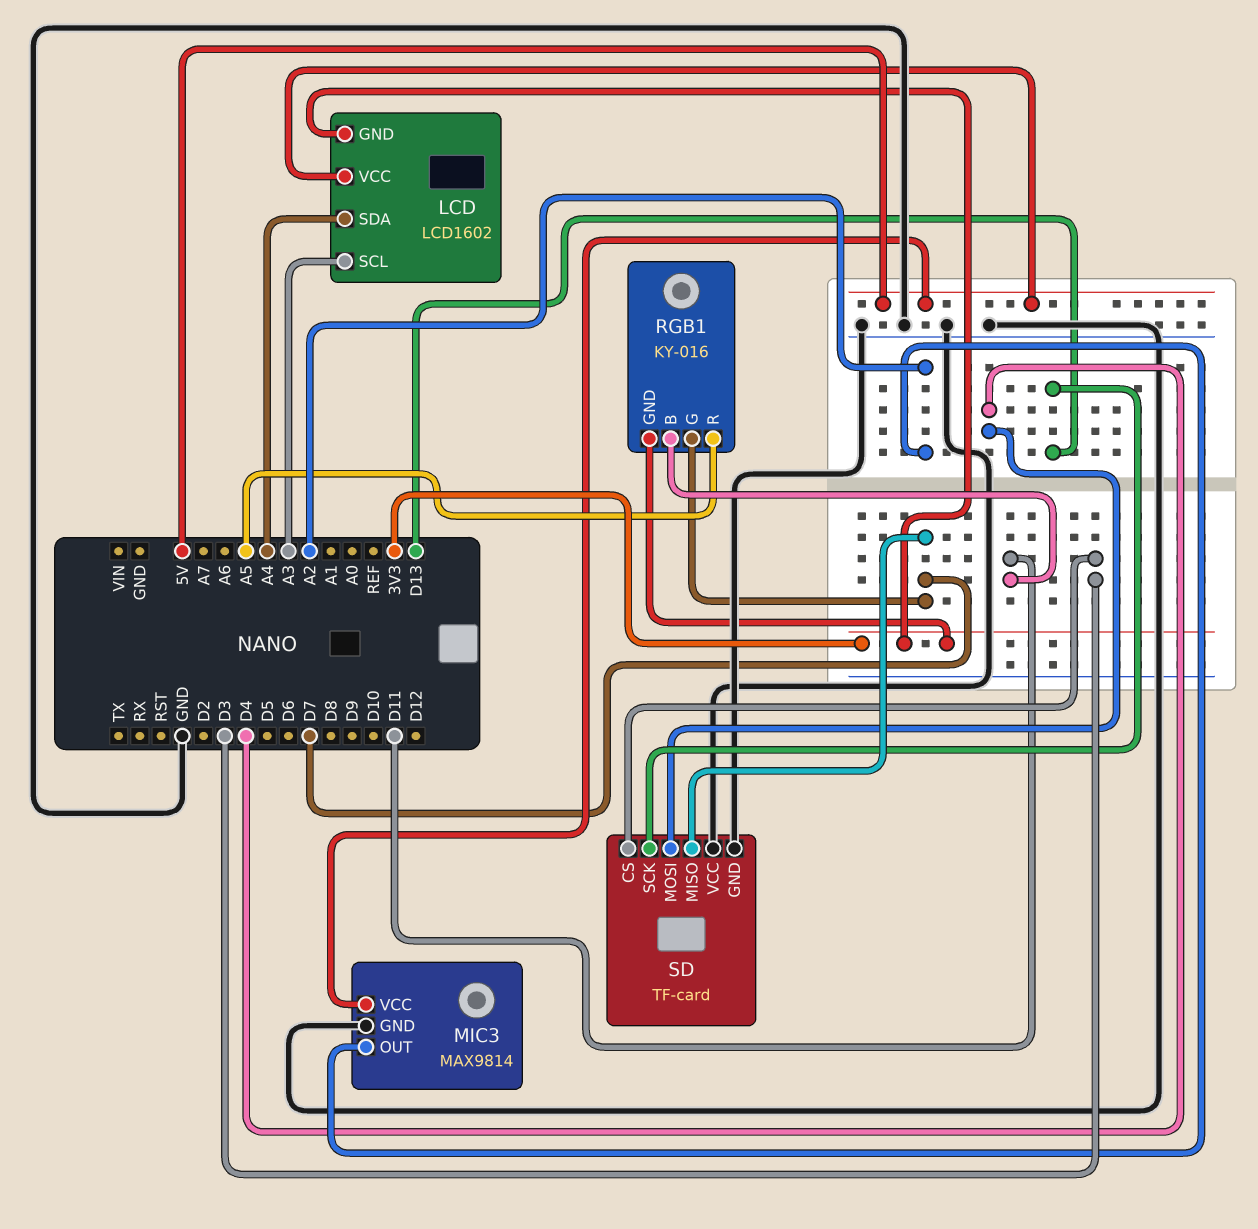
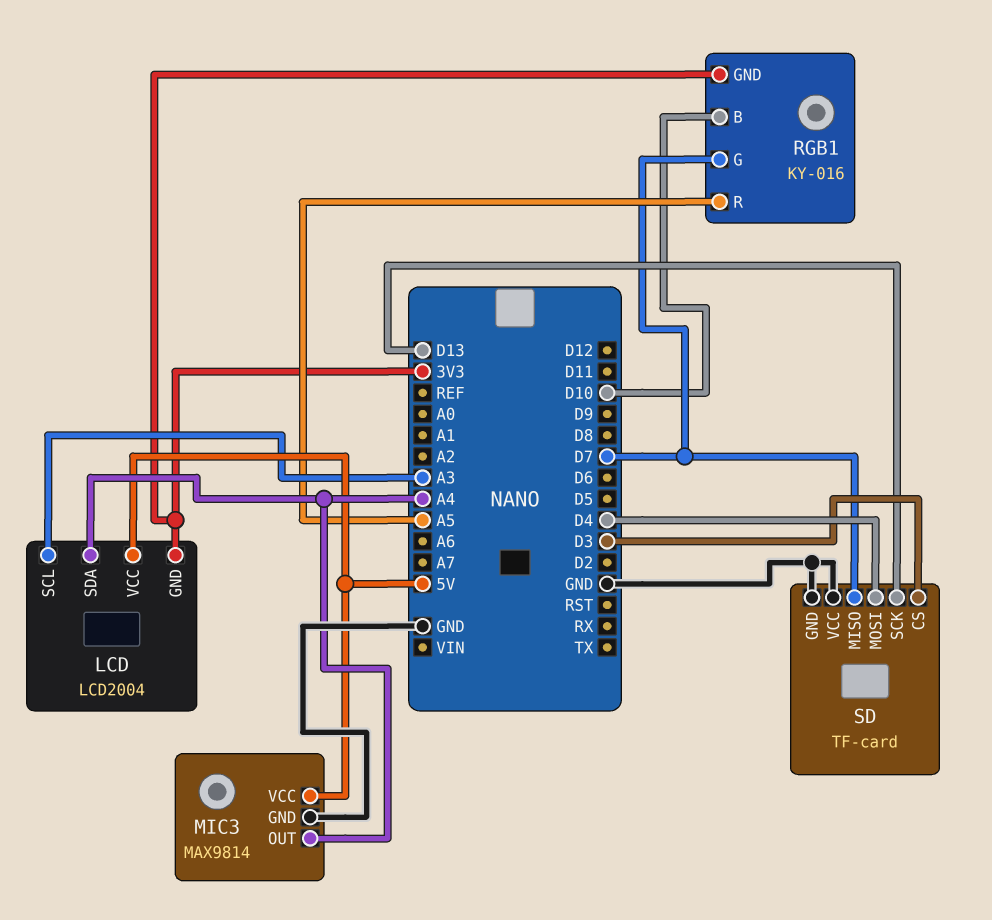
LCD: LCD1602 -> LCD2004
MIC3 pin OUT: A2 -> A4
RGB1 pin B: D11 -> D10

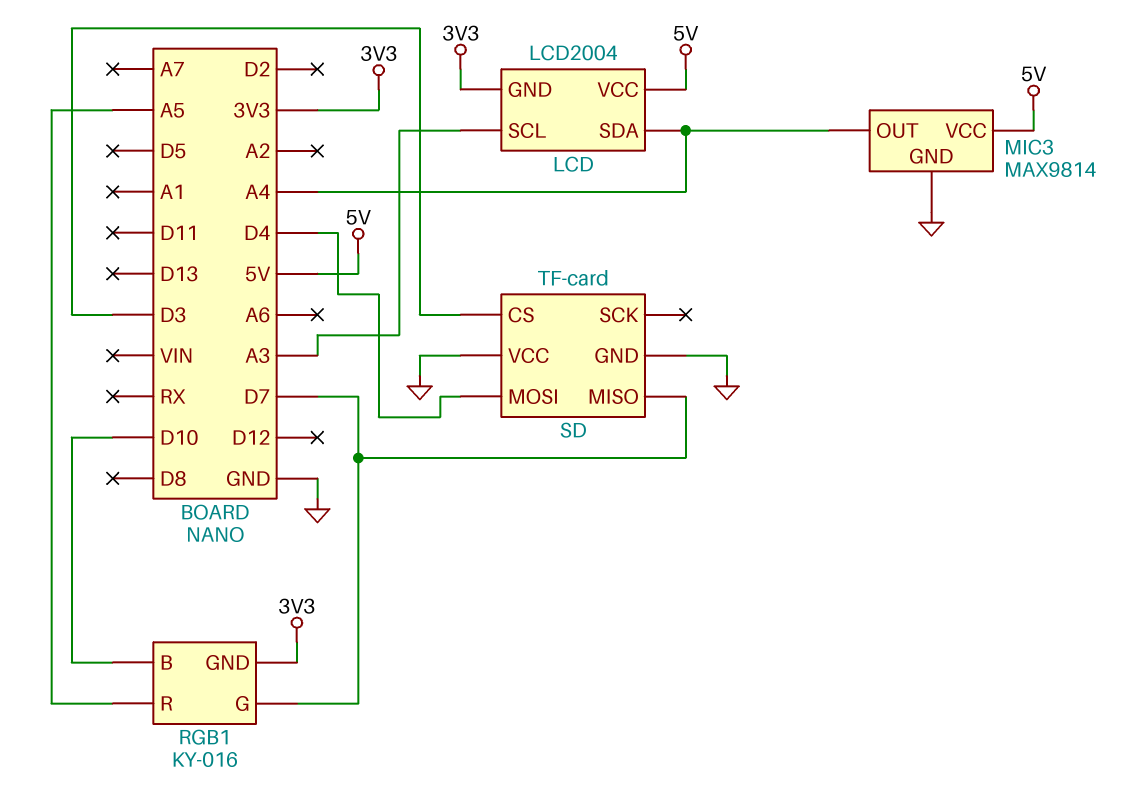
SD pin SCK: D13 -> none

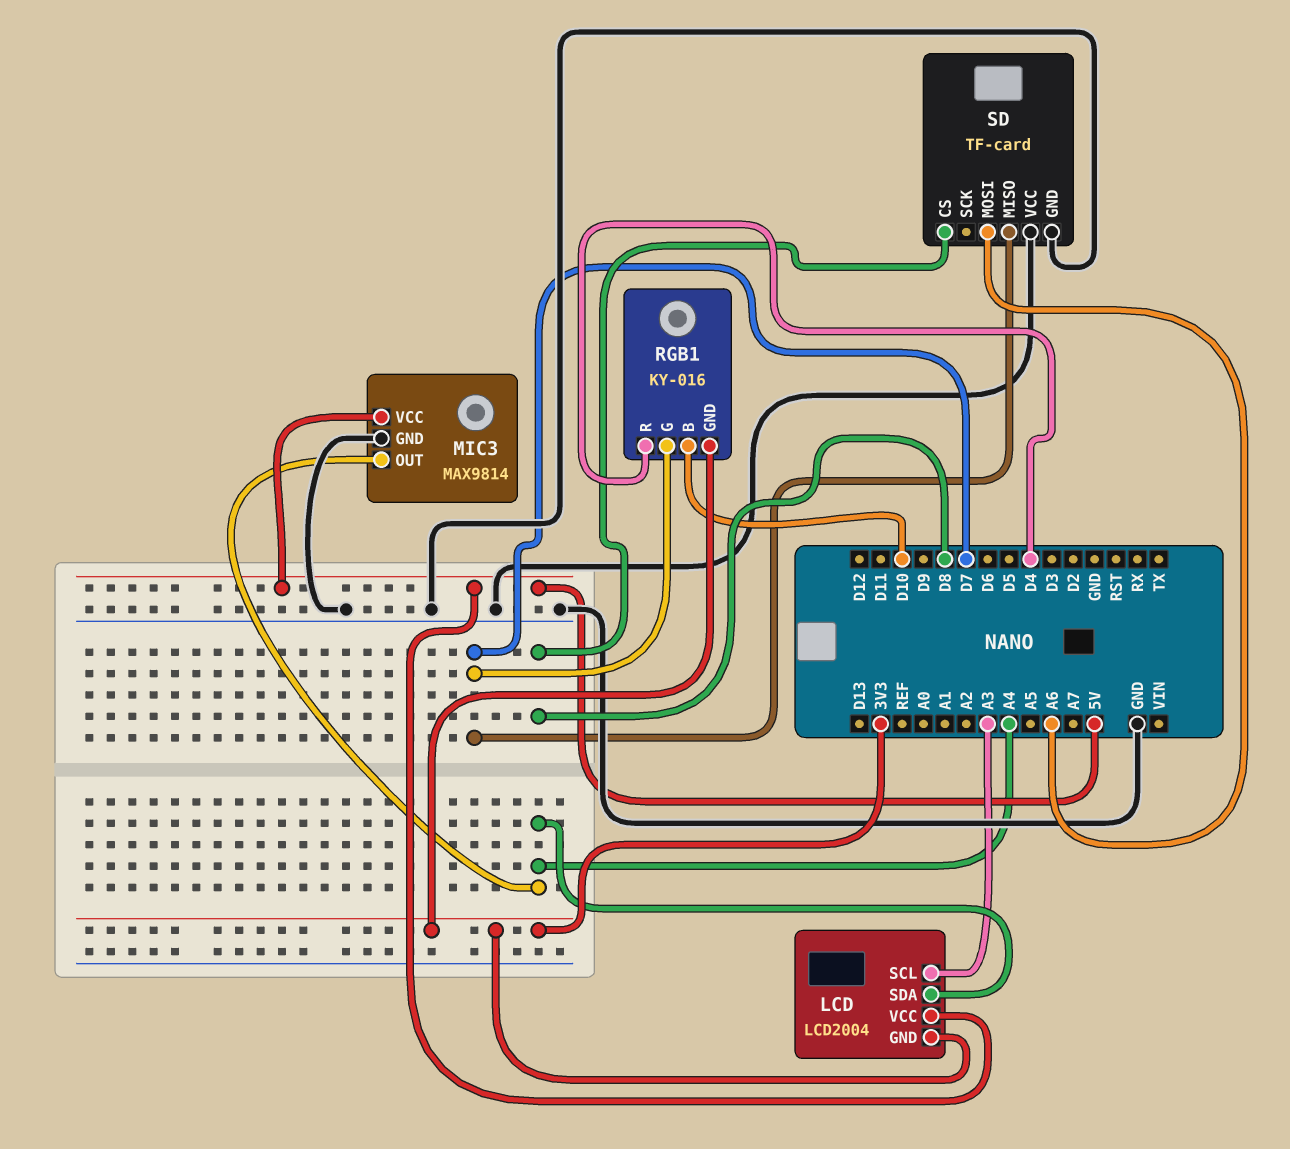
RGB1 pin R: A5 -> D4
SD pin CS: D3 -> D8
SD pin MOSI: D4 -> A6

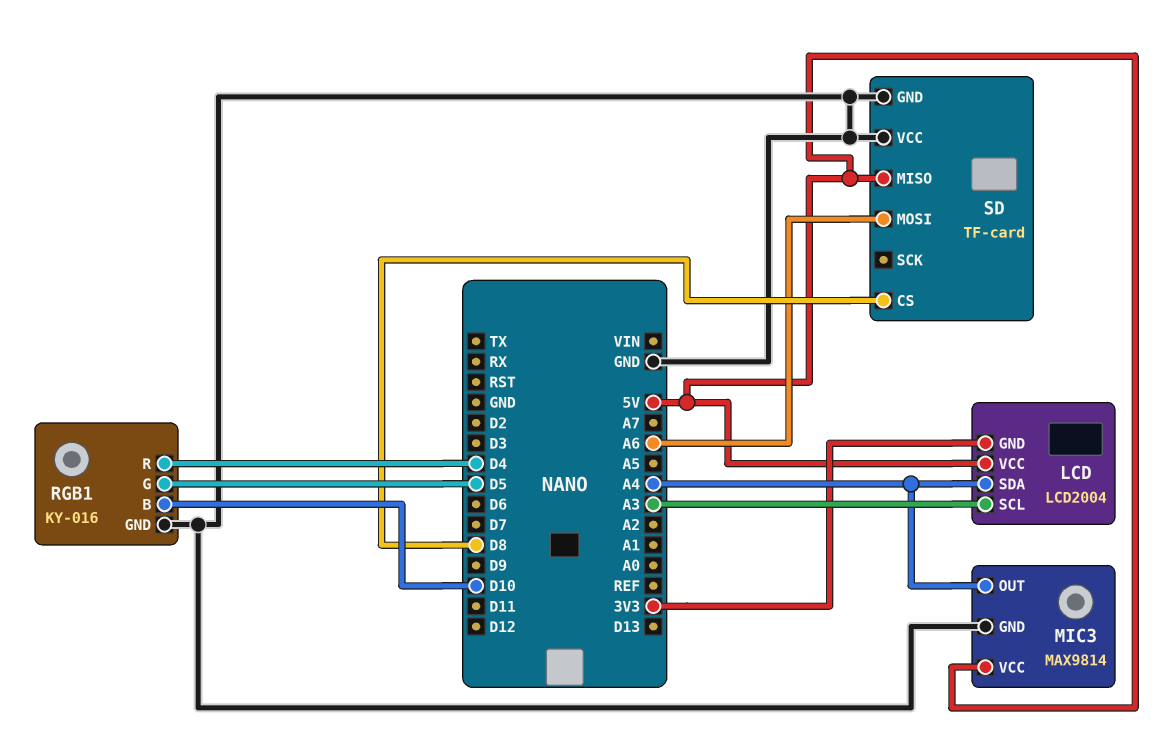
RGB1 pin G: D7 -> D5
RGB1 pin GND: 3V3 -> GND
SD pin MISO: D7 -> 5V

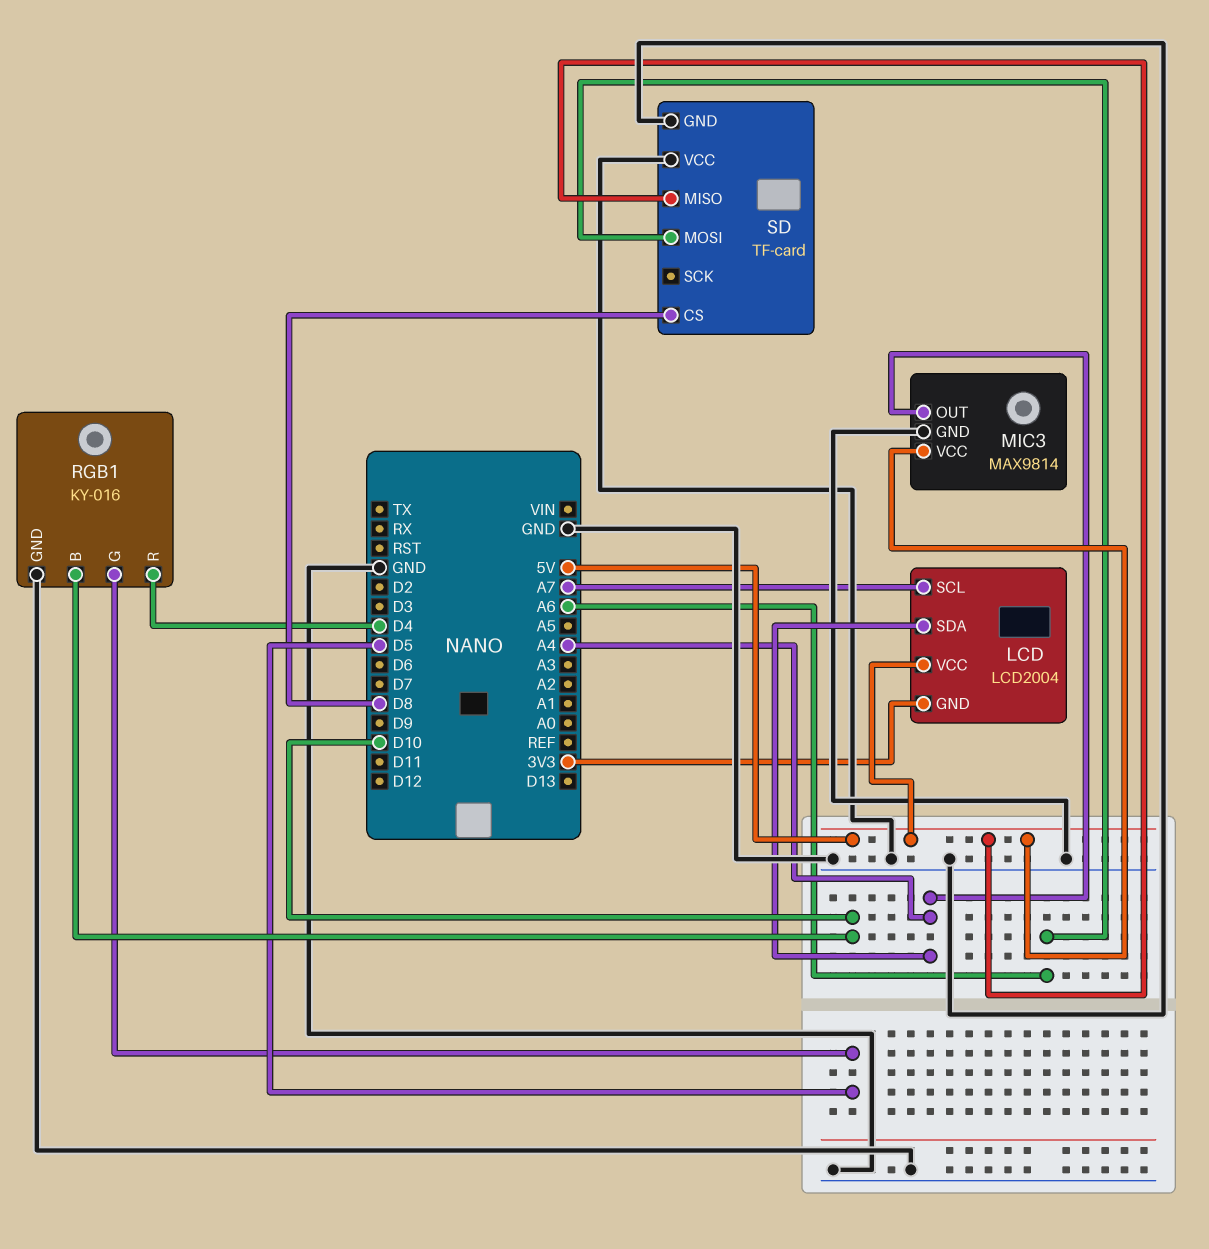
LCD pin SCL: A3 -> A7

